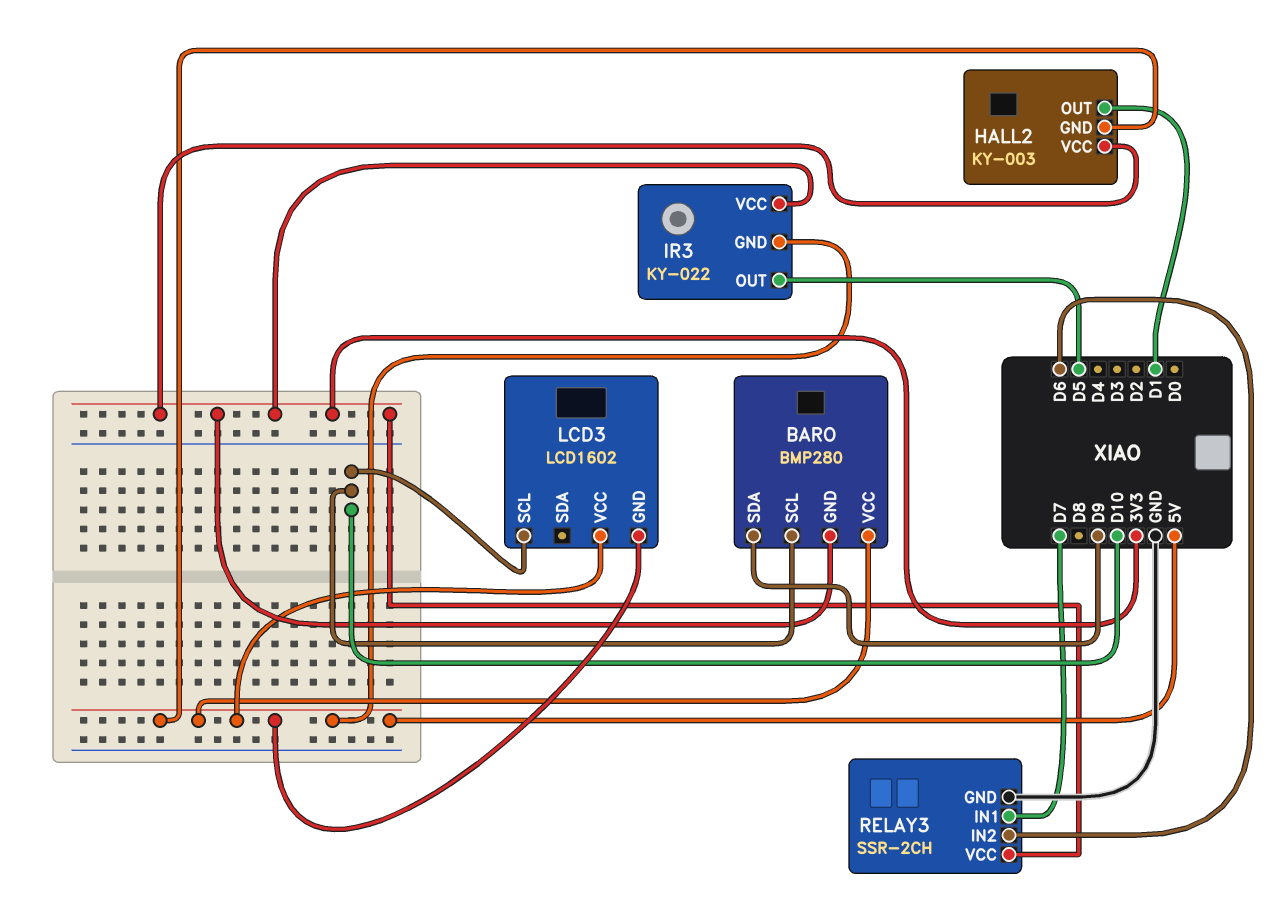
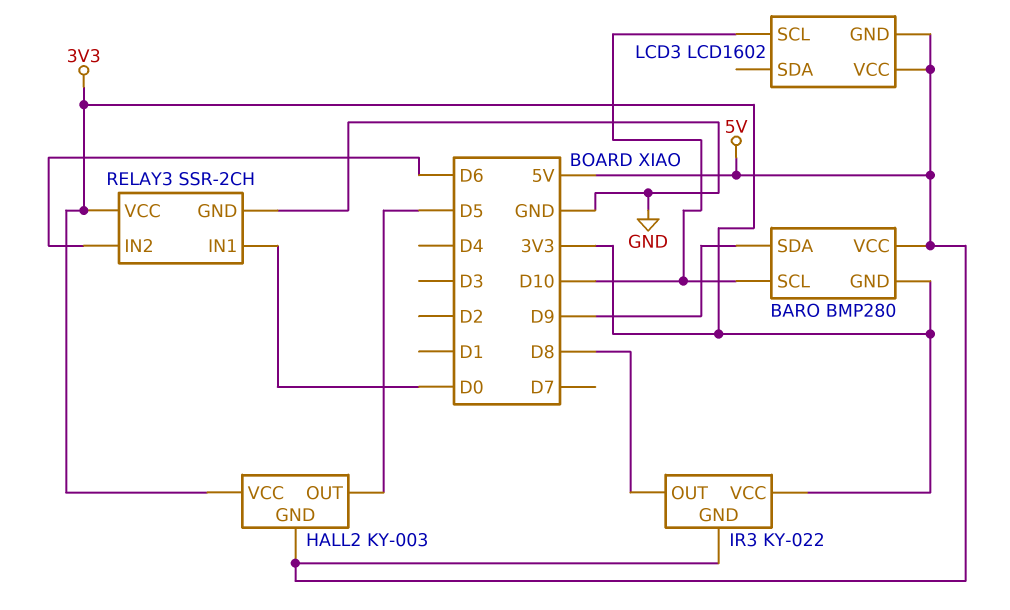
HALL2 pin OUT: D1 -> D5
IR3 pin OUT: D5 -> D8
RELAY3 pin IN1: D7 -> D0

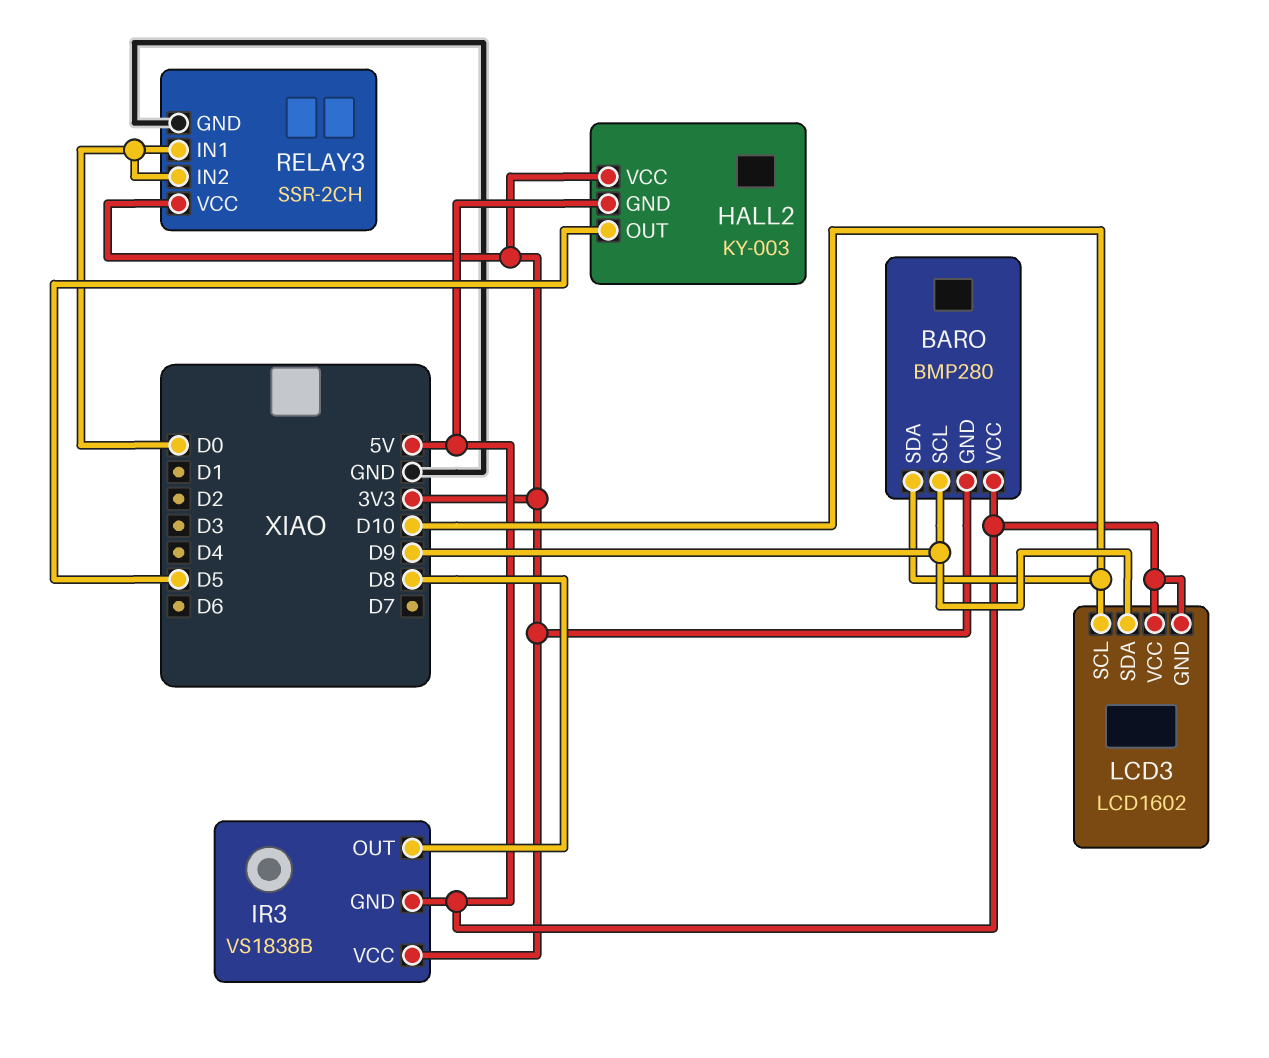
BARO pin SCL: D10 -> D9
BARO pin SDA: D9 -> D10
IR3: KY-022 -> VS1838B
LCD3 pin SDA: none -> D9
RELAY3 pin IN2: D6 -> D0

